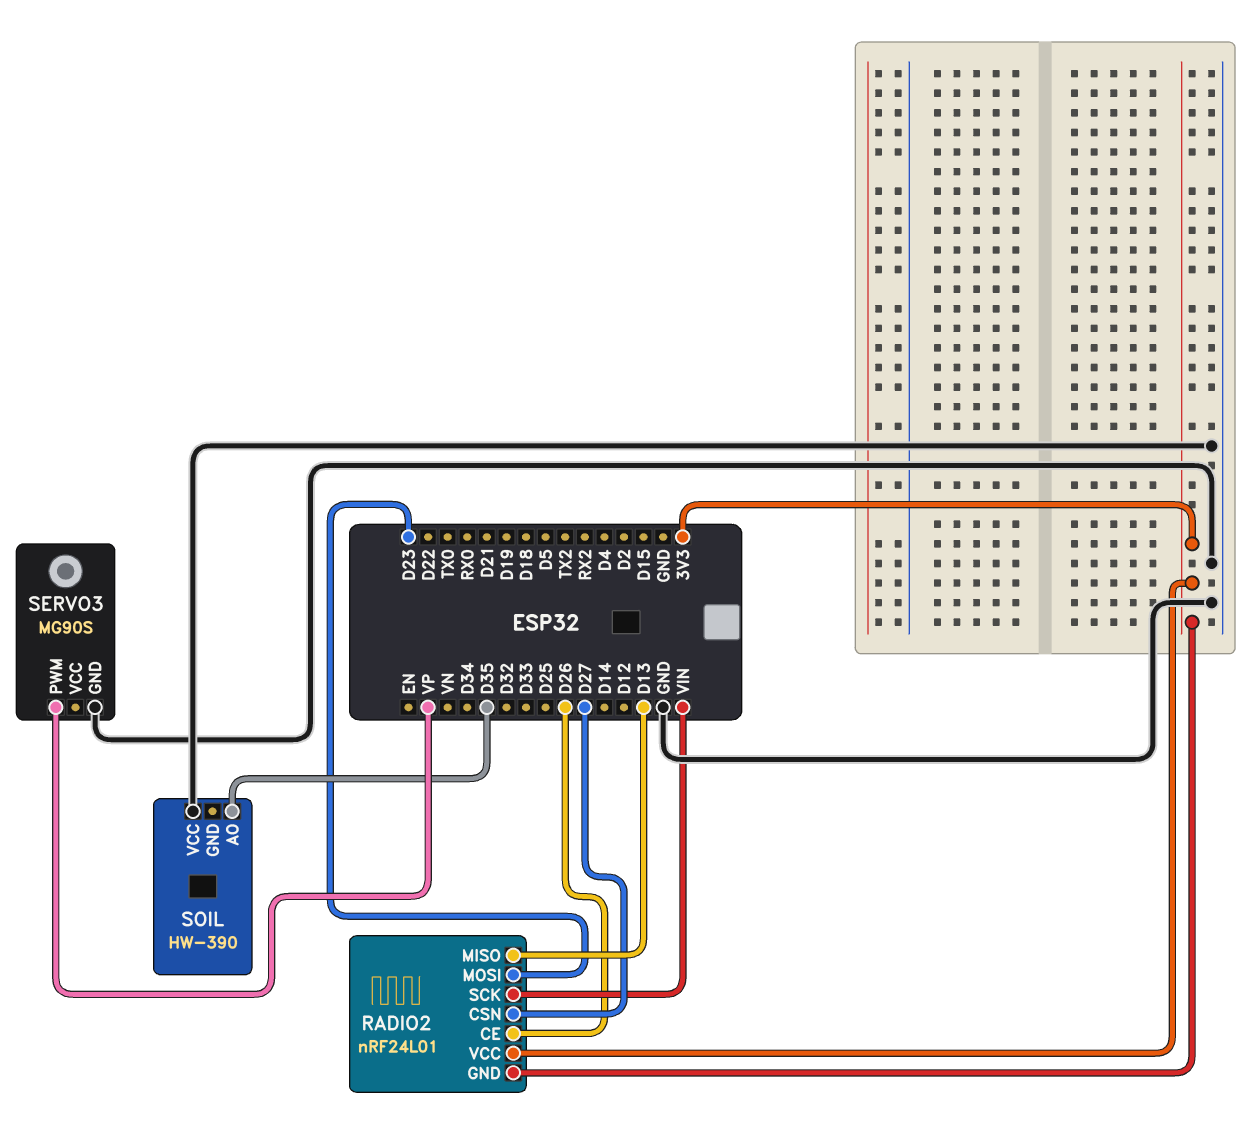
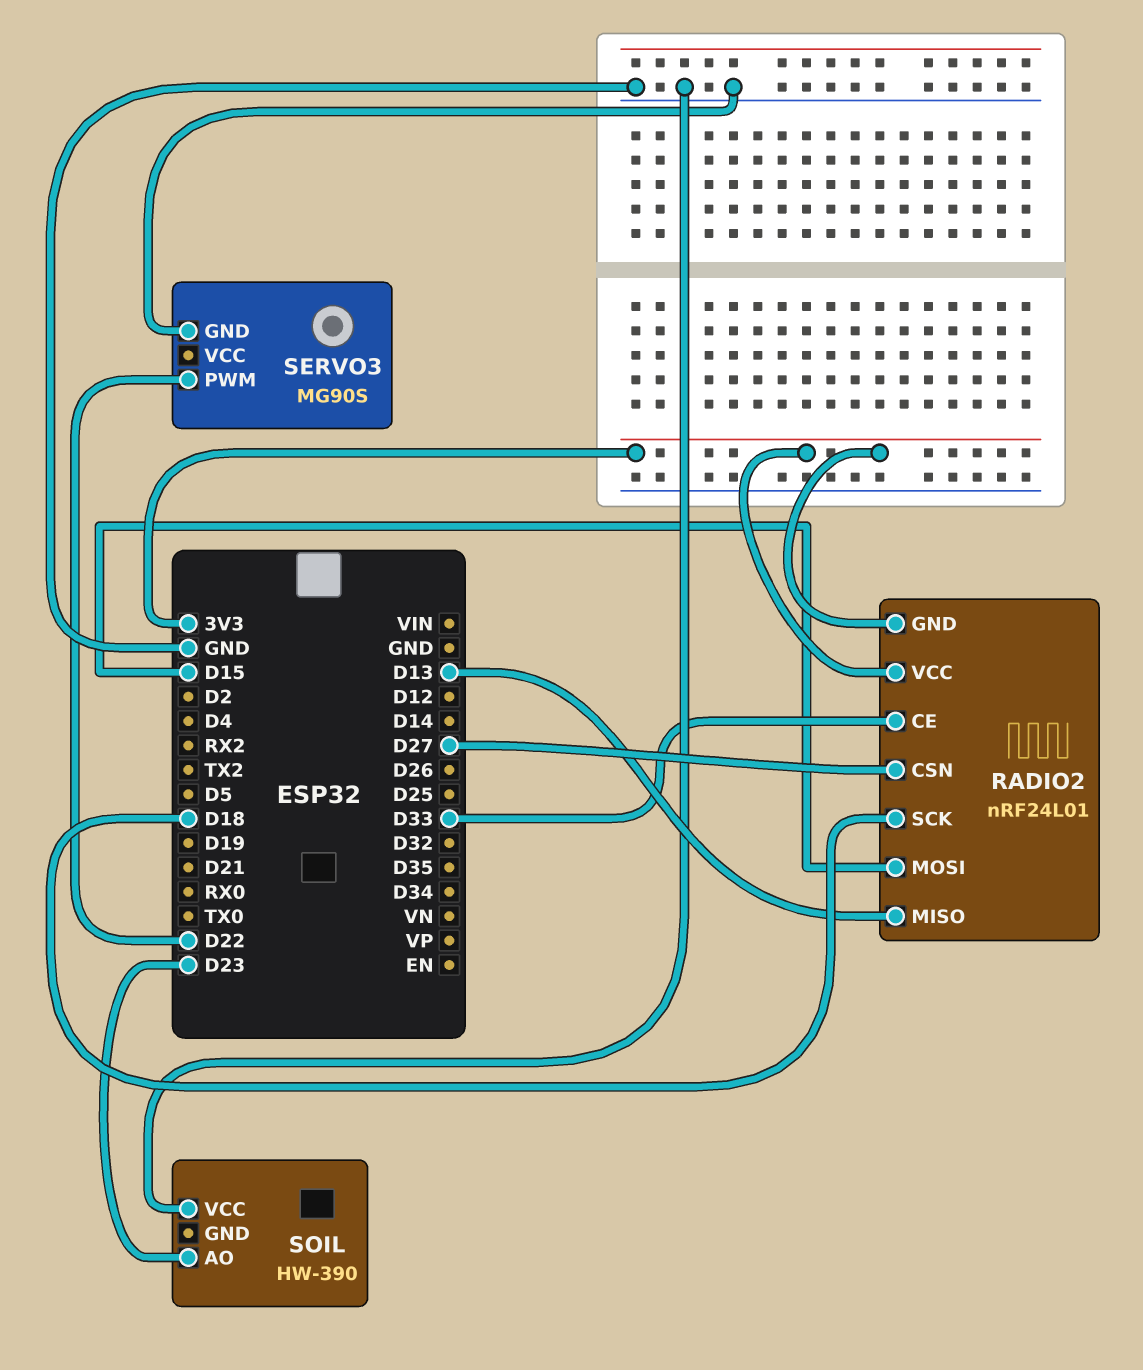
RADIO2 pin CE: D26 -> D33
RADIO2 pin MOSI: D23 -> D15
RADIO2 pin SCK: VIN -> D18
SERVO3 pin PWM: VP -> D22
SOIL pin AO: D35 -> D23

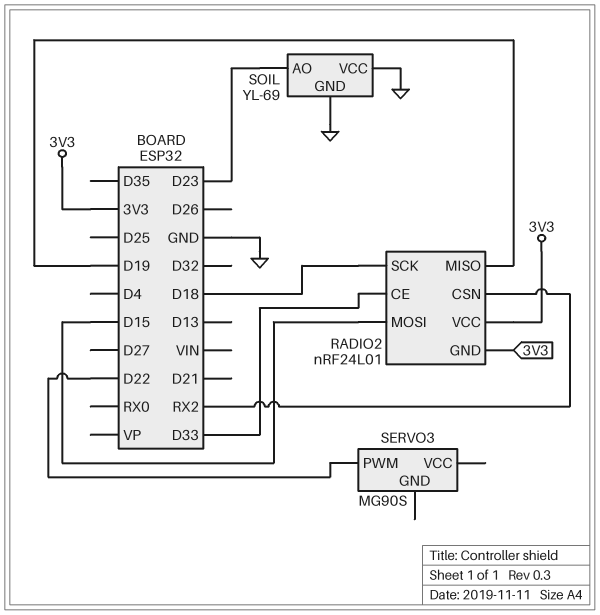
RADIO2 pin CSN: D27 -> RX2
RADIO2 pin MISO: D13 -> D19
SERVO3 pin GND: GND -> none
SOIL: HW-390 -> YL-69
SOIL pin GND: none -> GND

